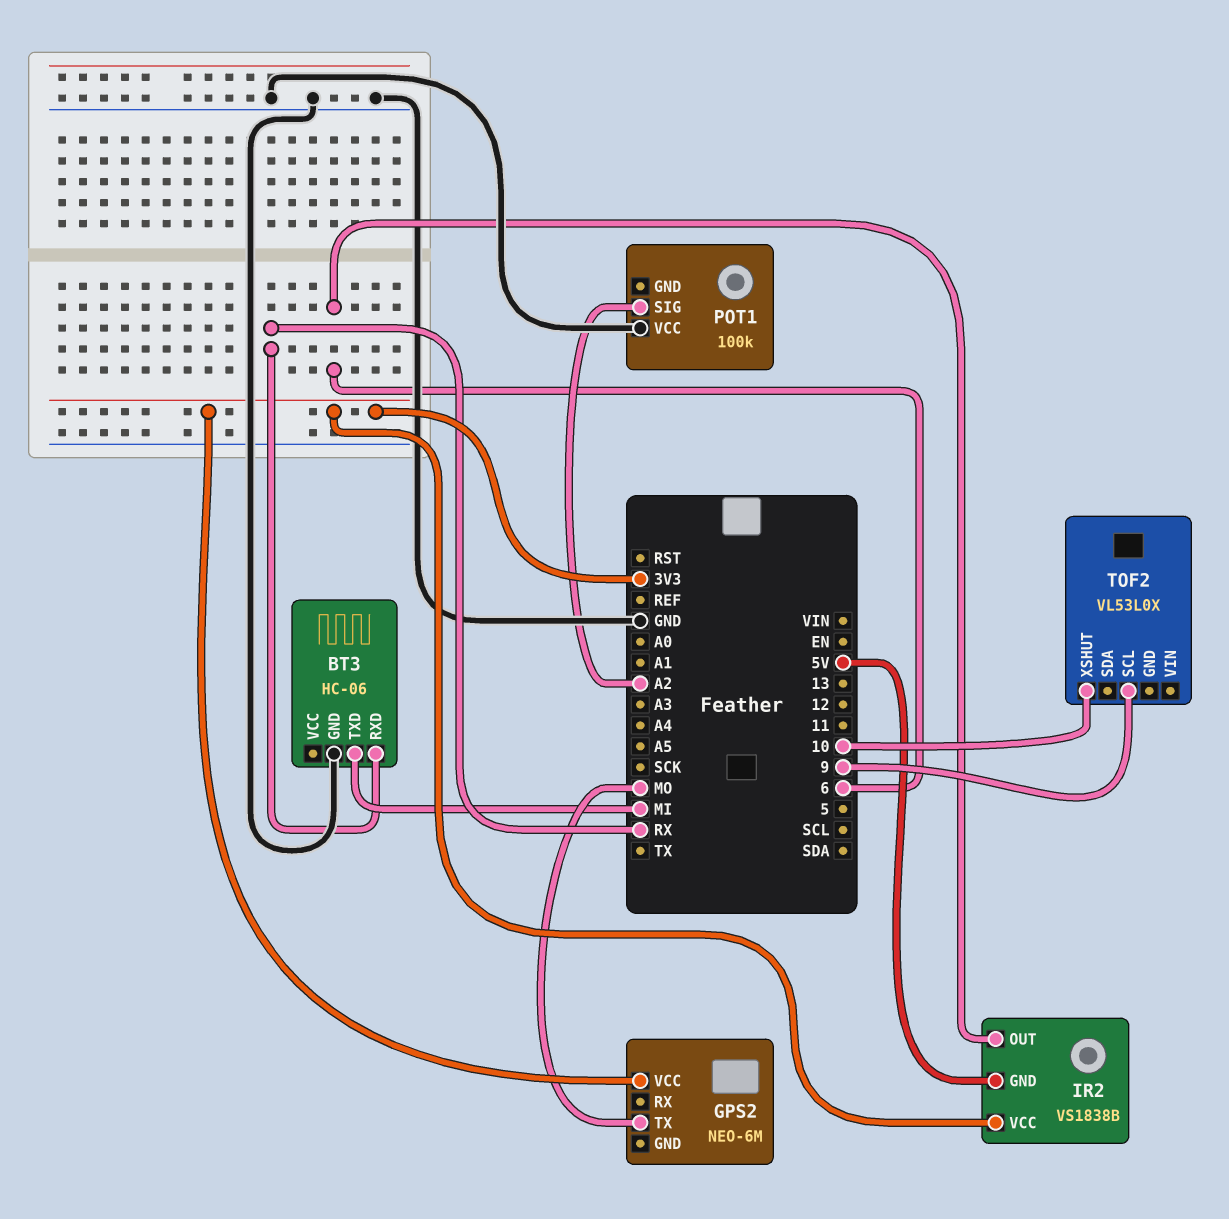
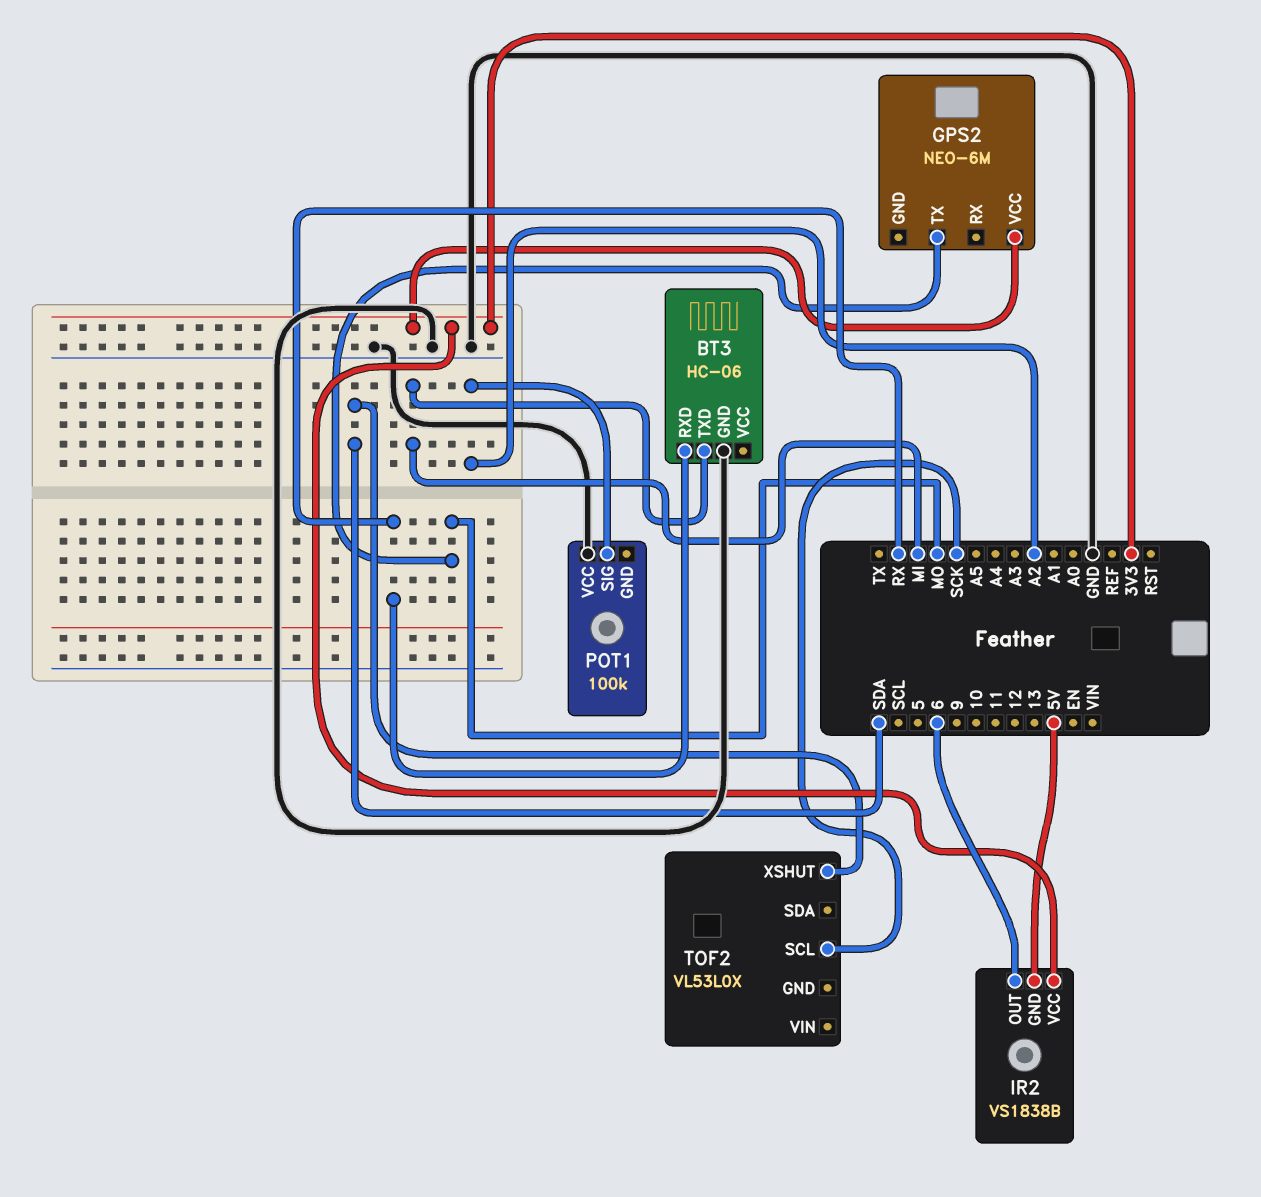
TOF2 pin SCL: 9 -> SCK
TOF2 pin XSHUT: 10 -> SDA

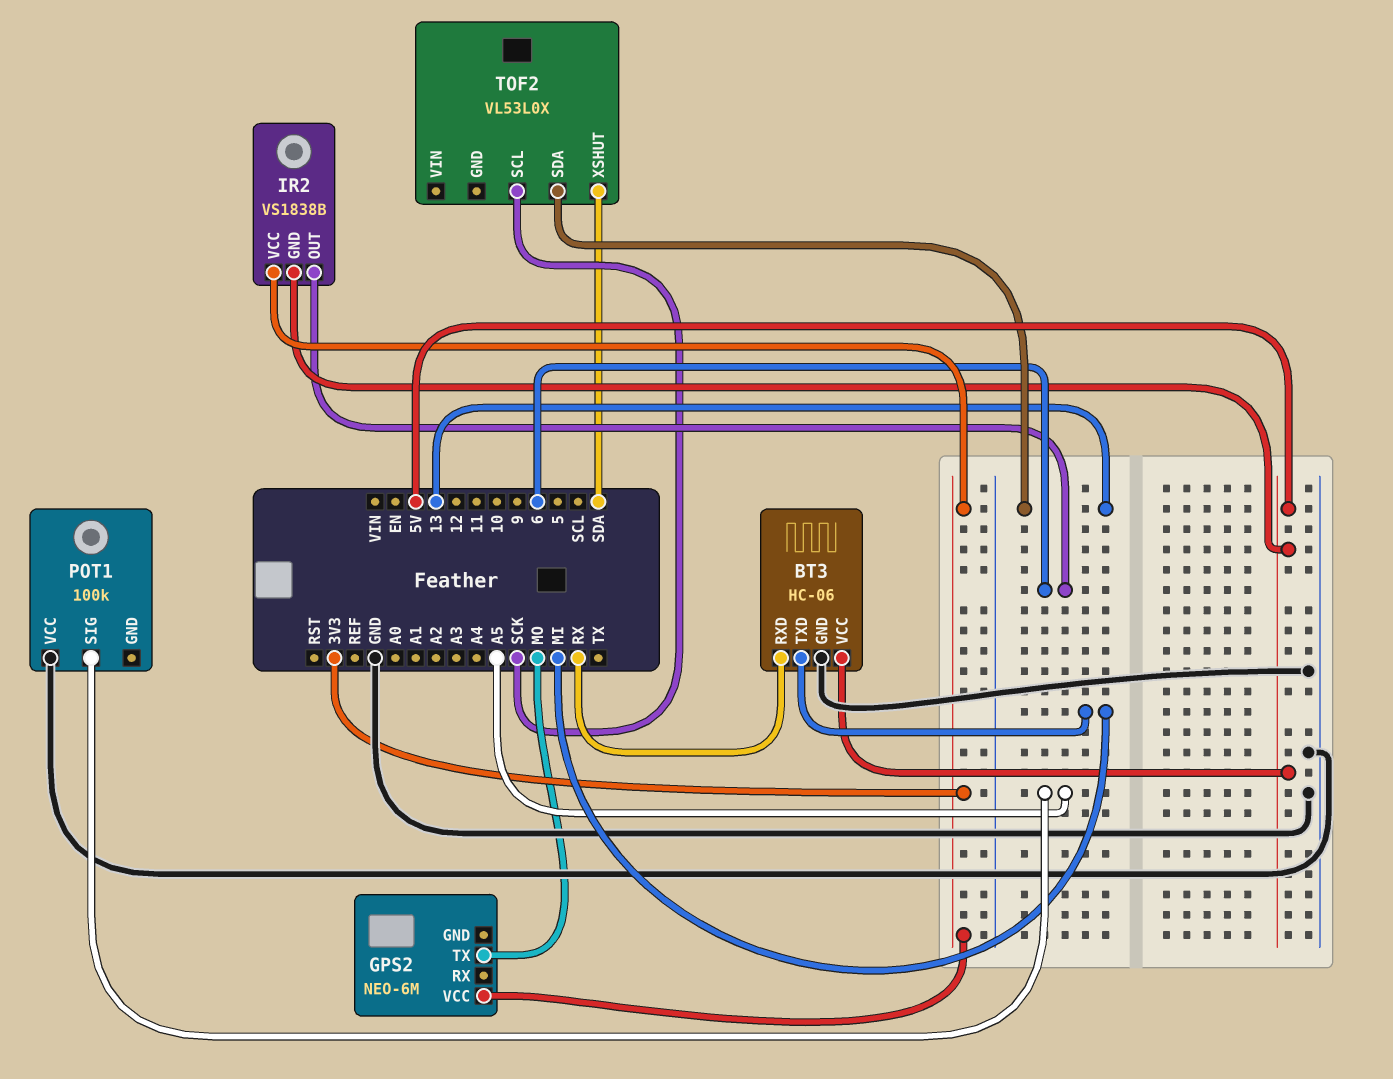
BT3 pin VCC: none -> 5V
POT1 pin SIG: A2 -> A5
TOF2 pin SDA: none -> 13

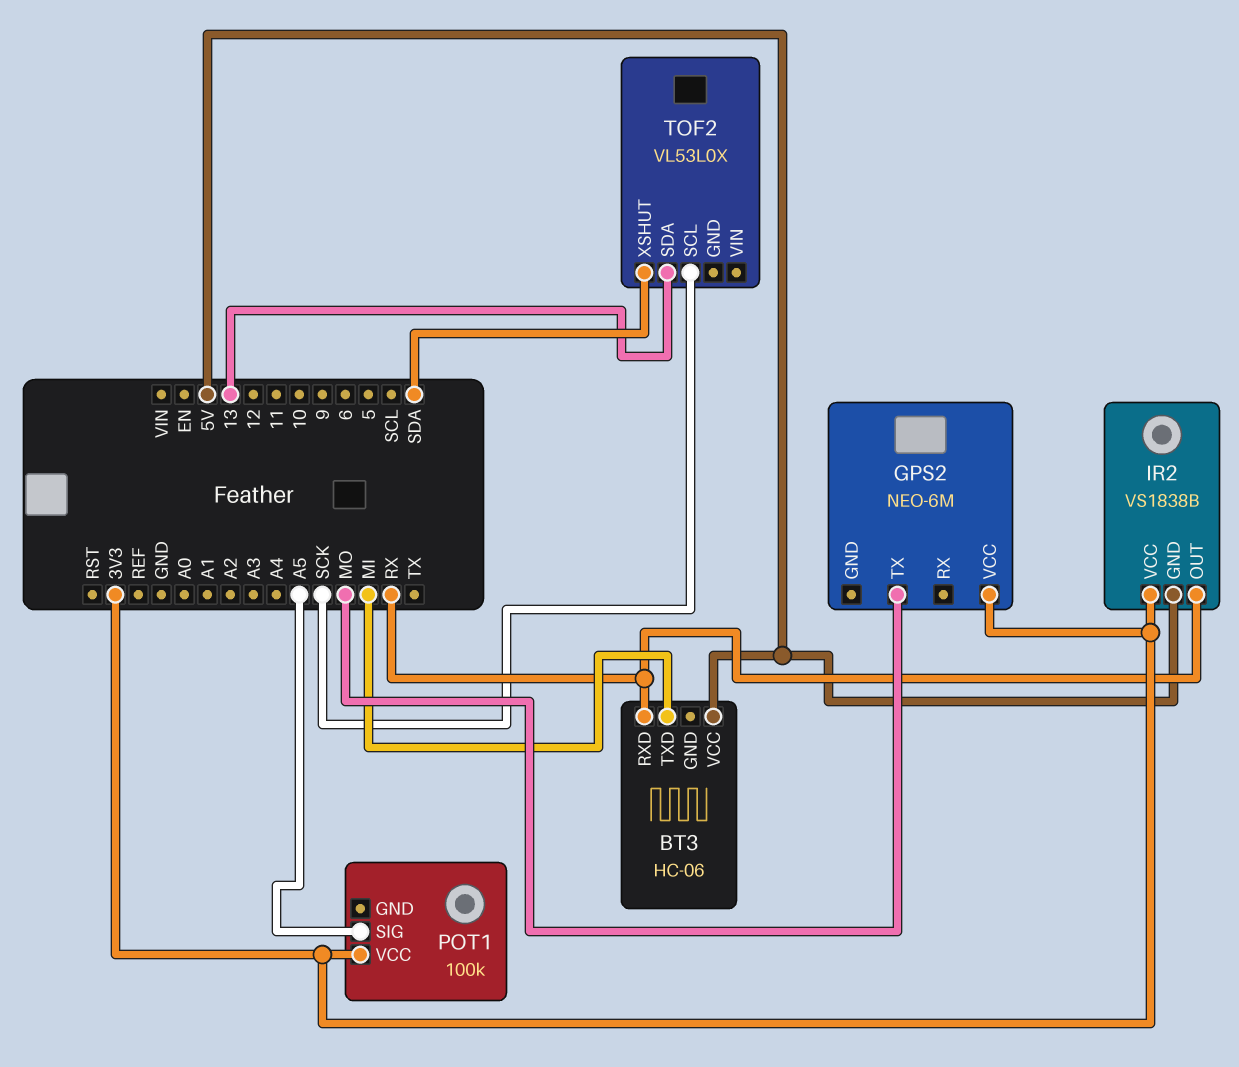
BT3 pin GND: GND -> none
IR2 pin OUT: 6 -> RX
POT1 pin VCC: GND -> 3V3

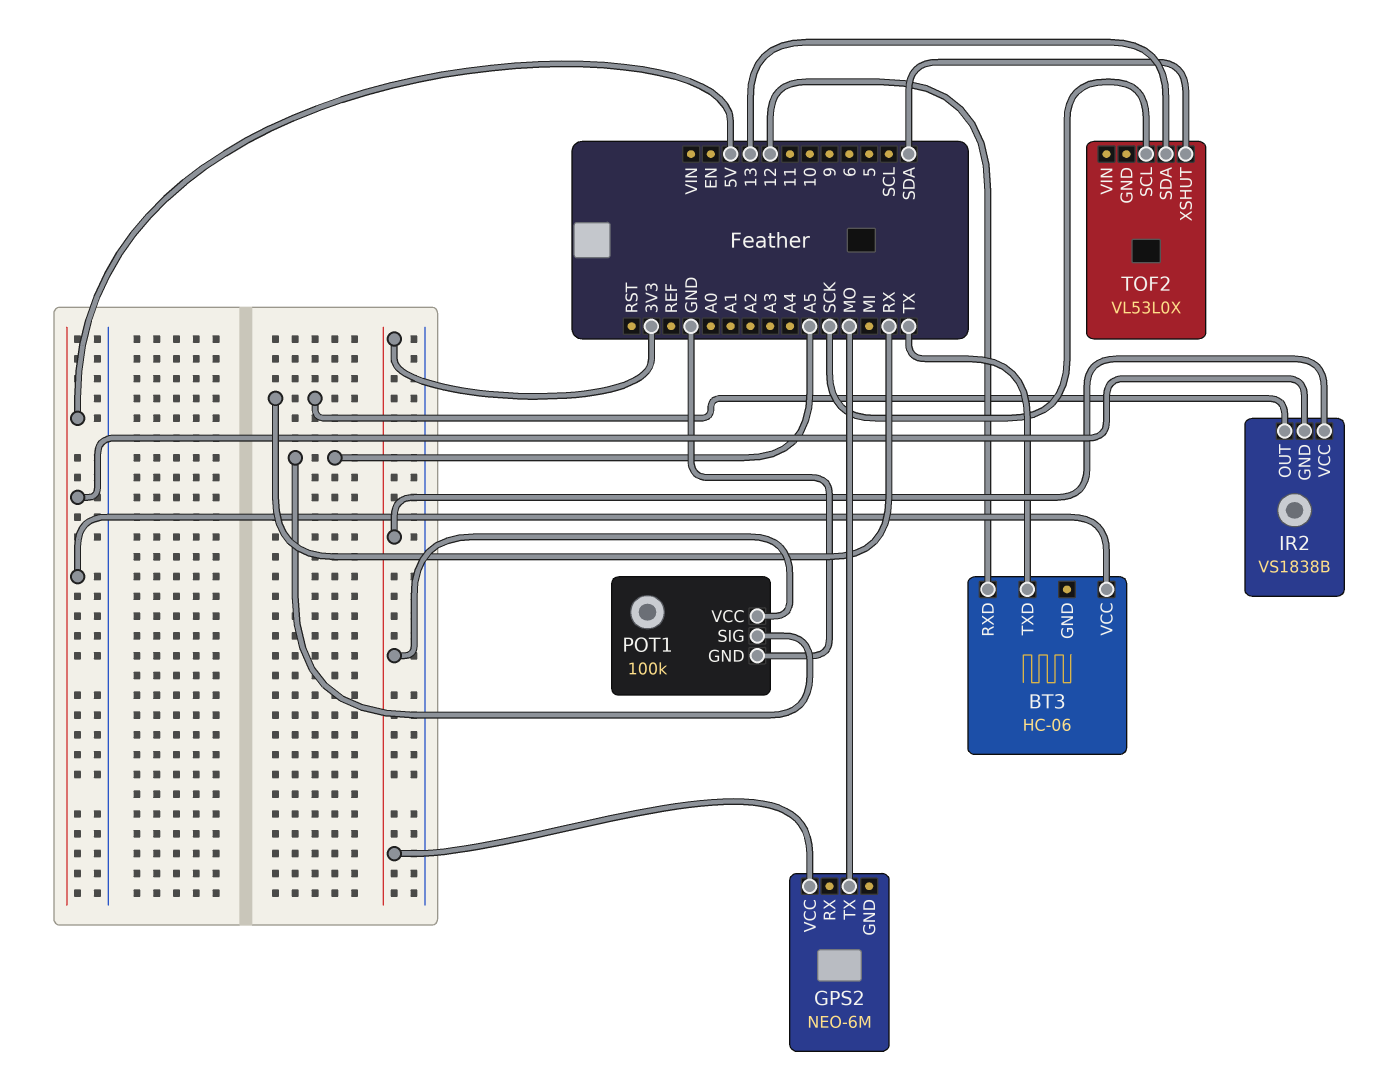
BT3 pin RXD: RX -> 12
BT3 pin TXD: MI -> TX
POT1 pin GND: none -> GND

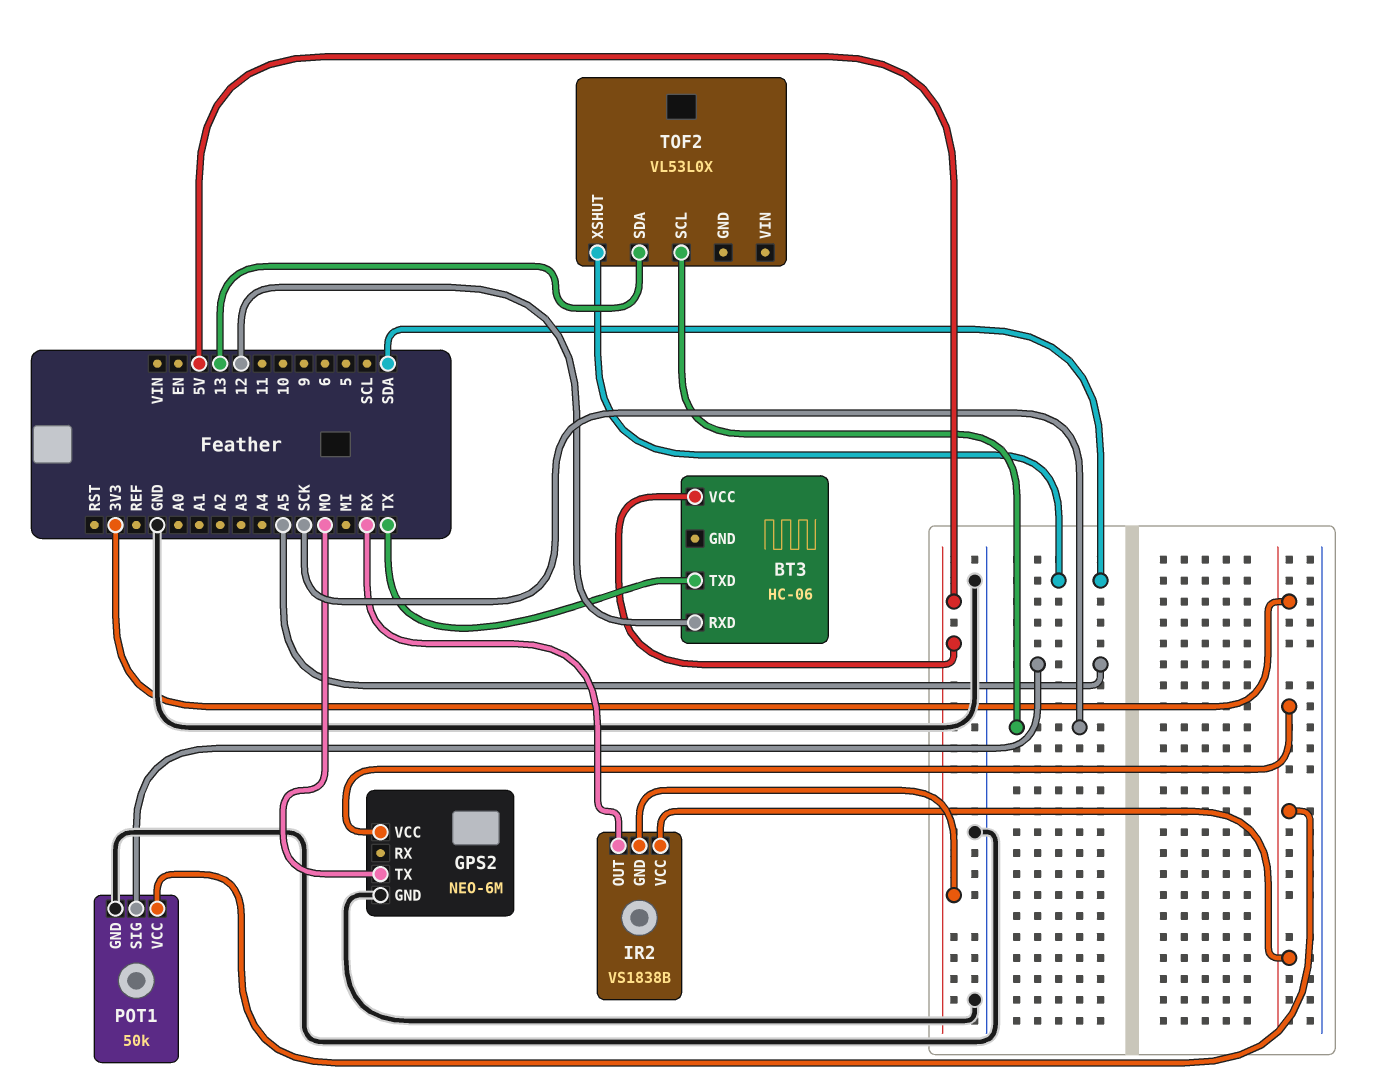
GPS2 pin GND: none -> GND
POT1: 100k -> 50k

